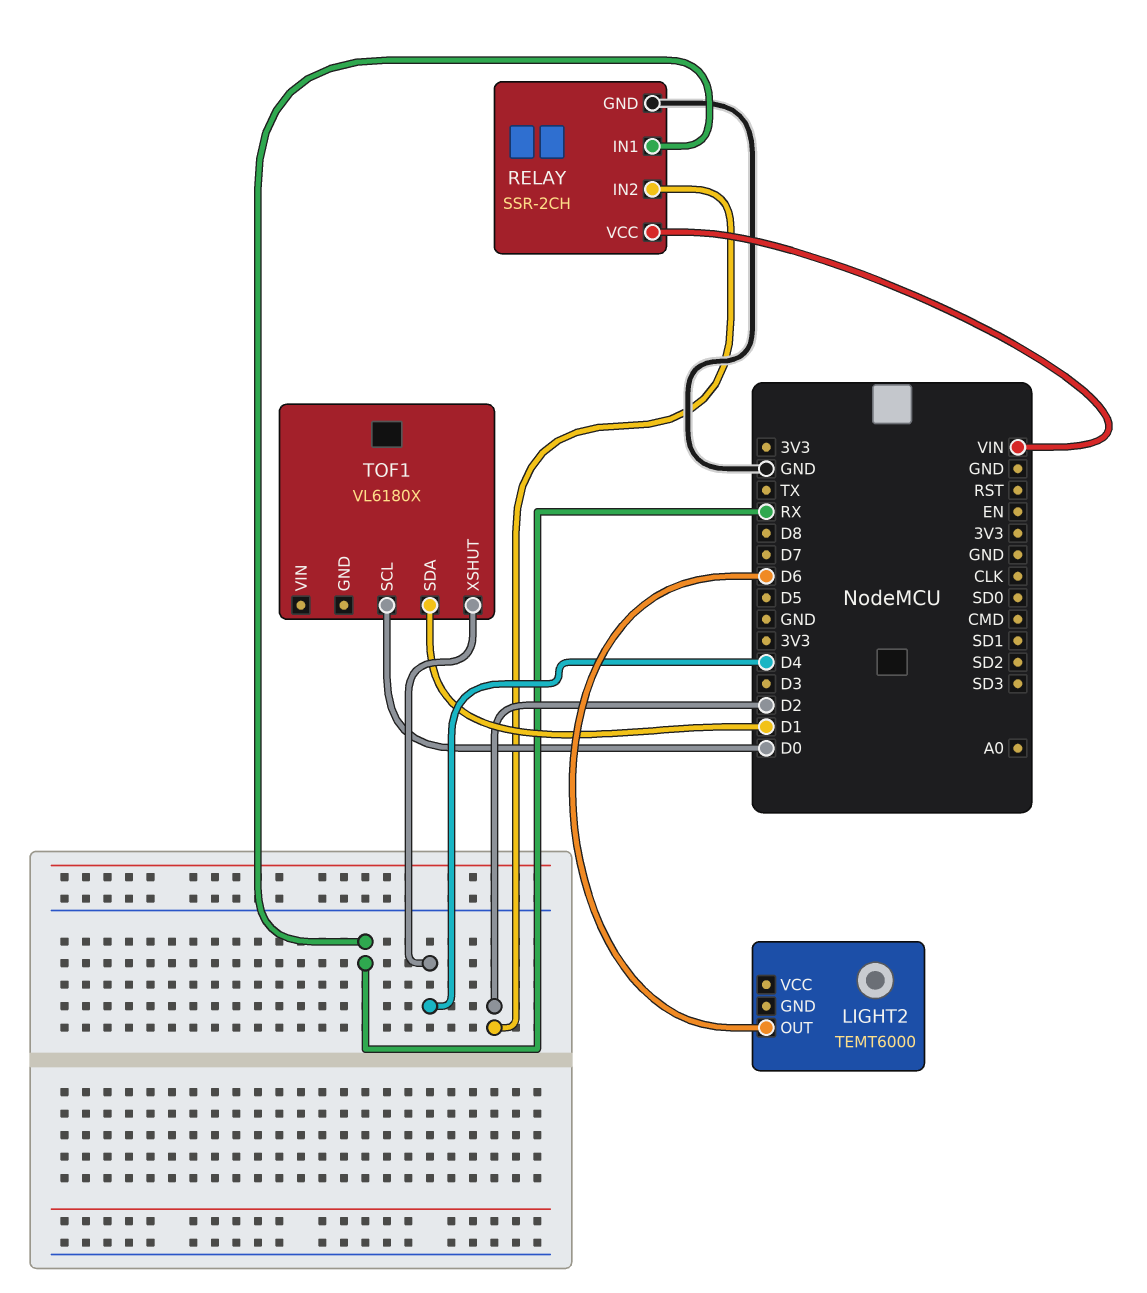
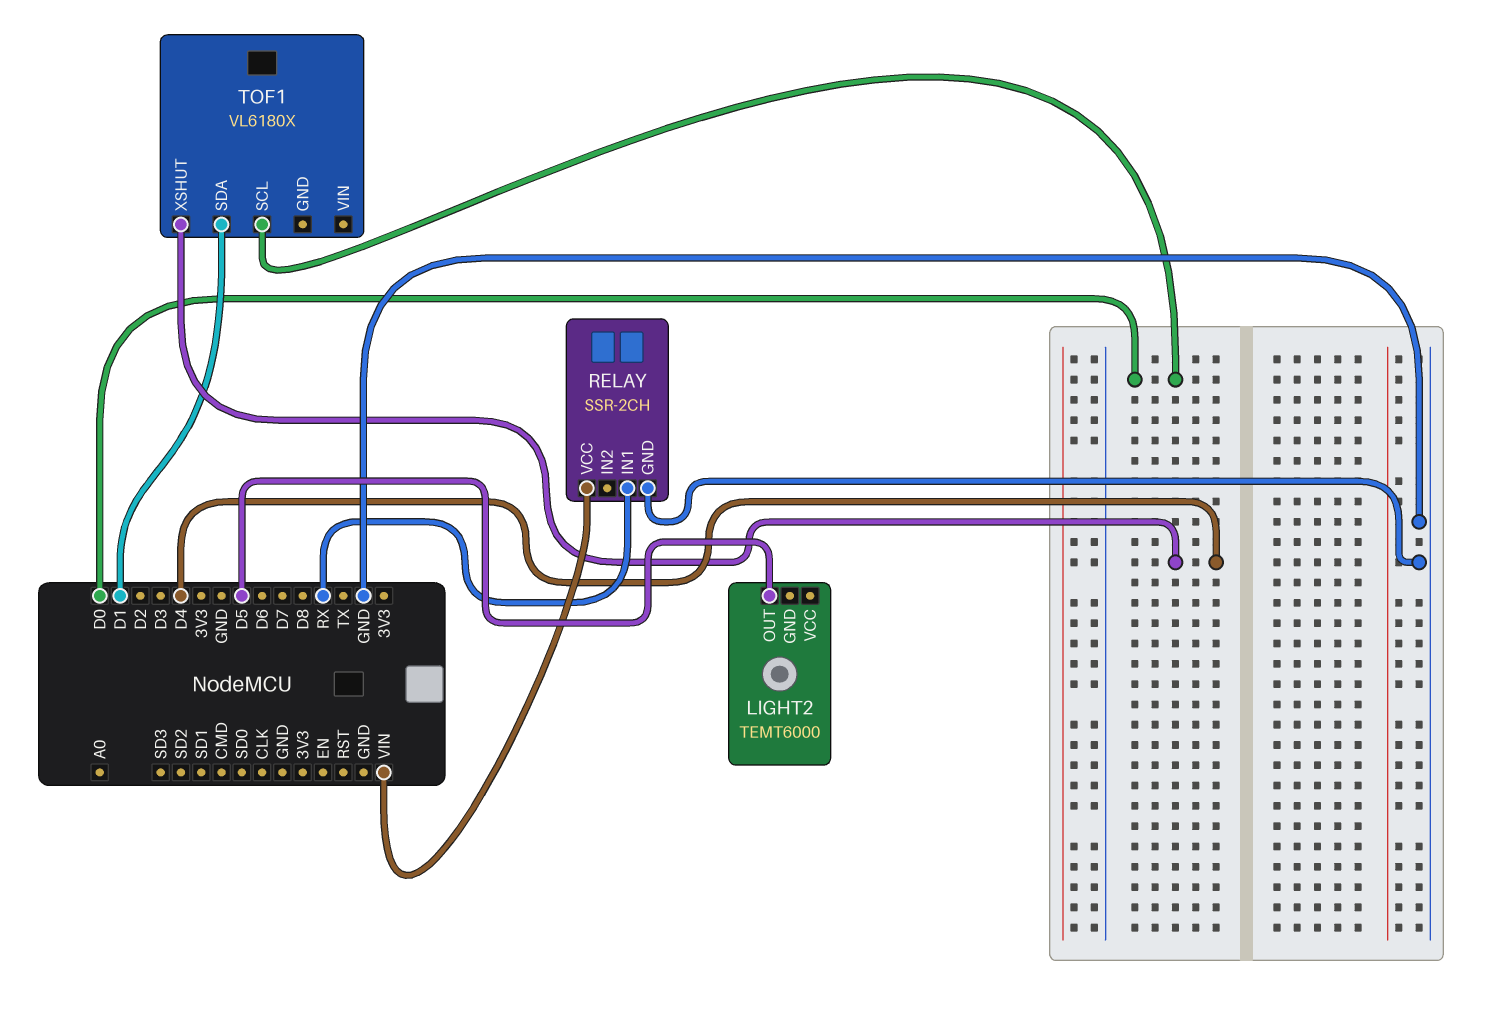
LIGHT2 pin OUT: D6 -> D5
RELAY pin IN2: D2 -> none

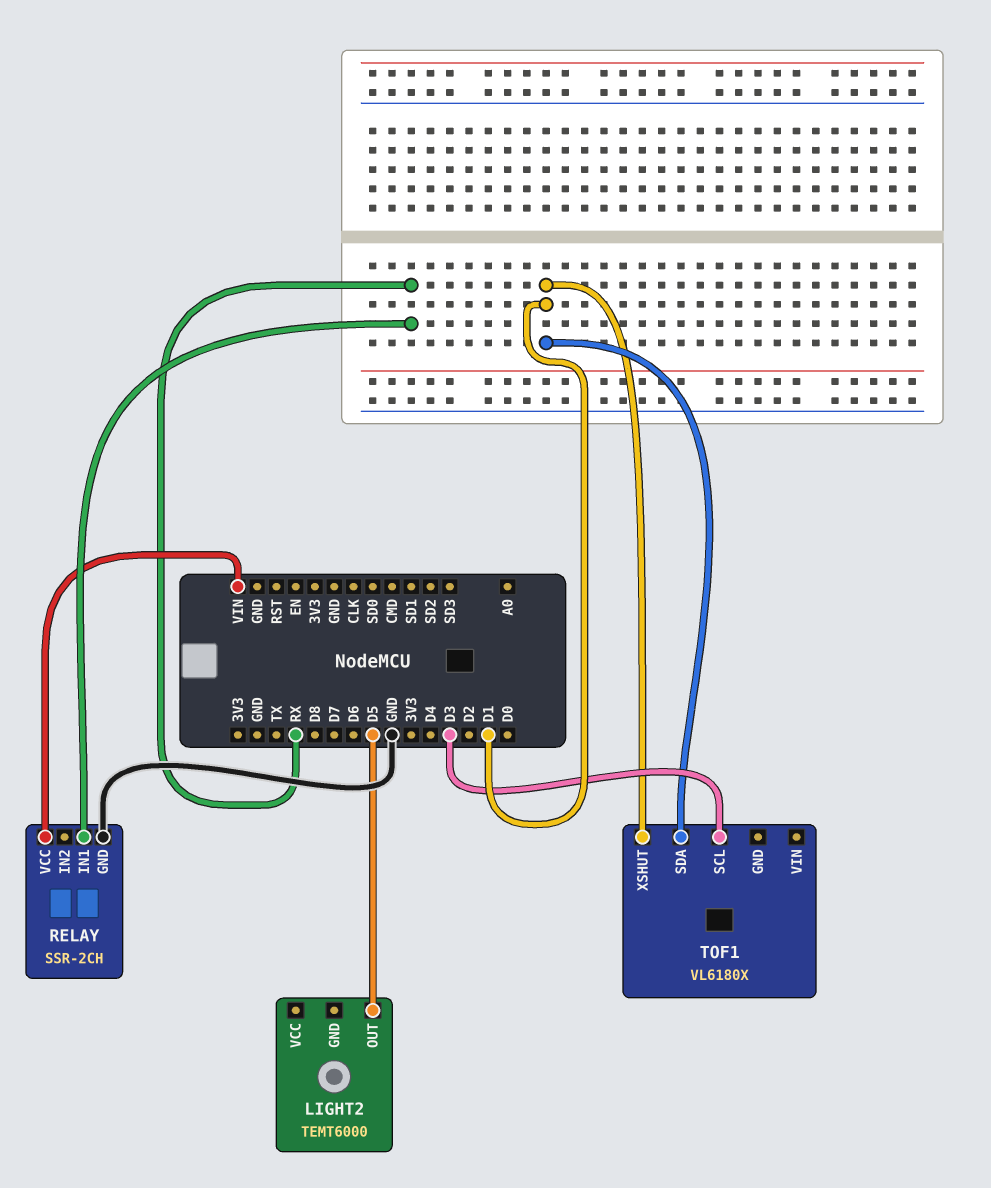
TOF1 pin SCL: D0 -> D3
TOF1 pin XSHUT: D4 -> D1

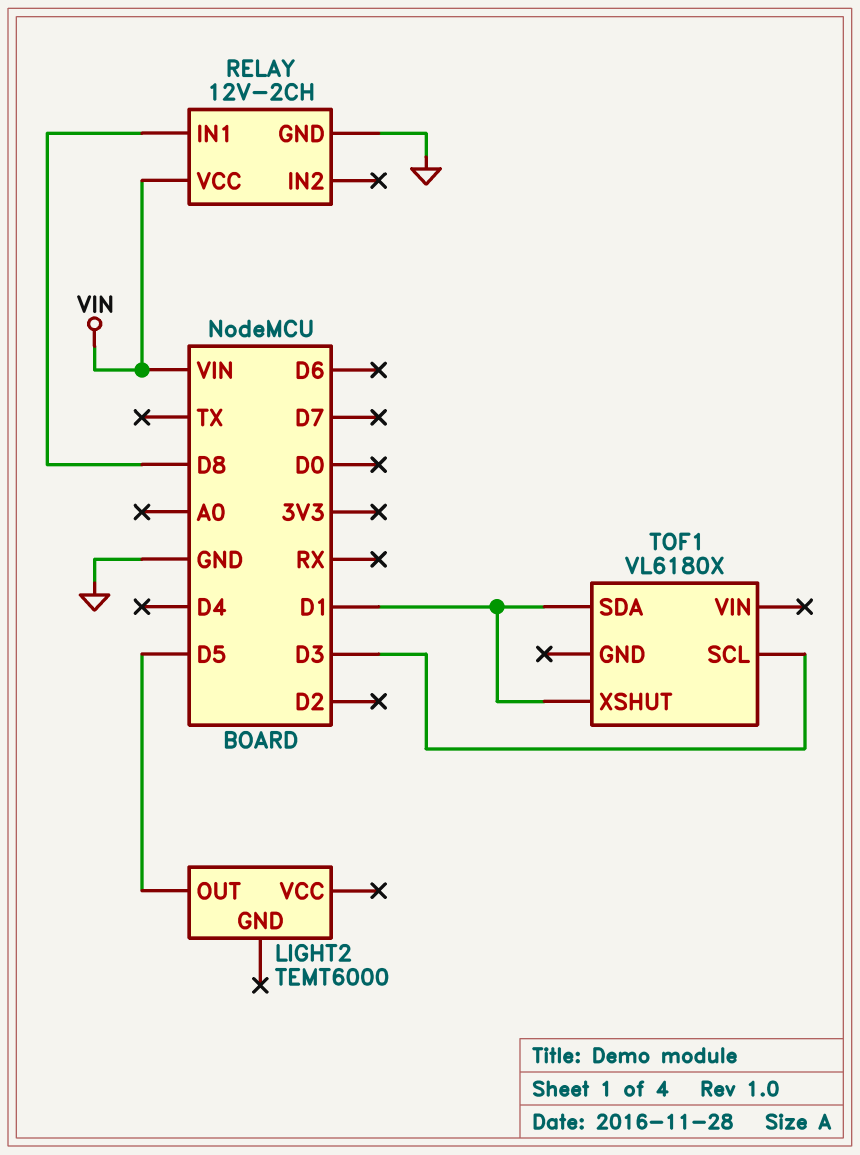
RELAY: SSR-2CH -> 12V-2CH
RELAY pin IN1: RX -> D8

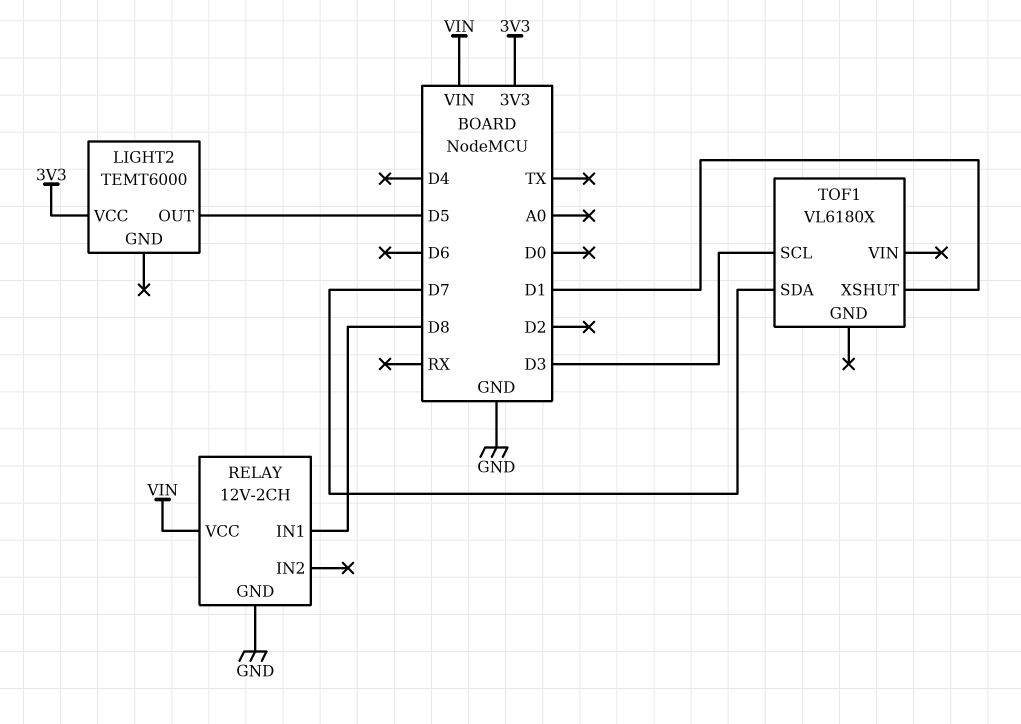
LIGHT2 pin VCC: none -> 3V3
TOF1 pin SDA: D1 -> D7

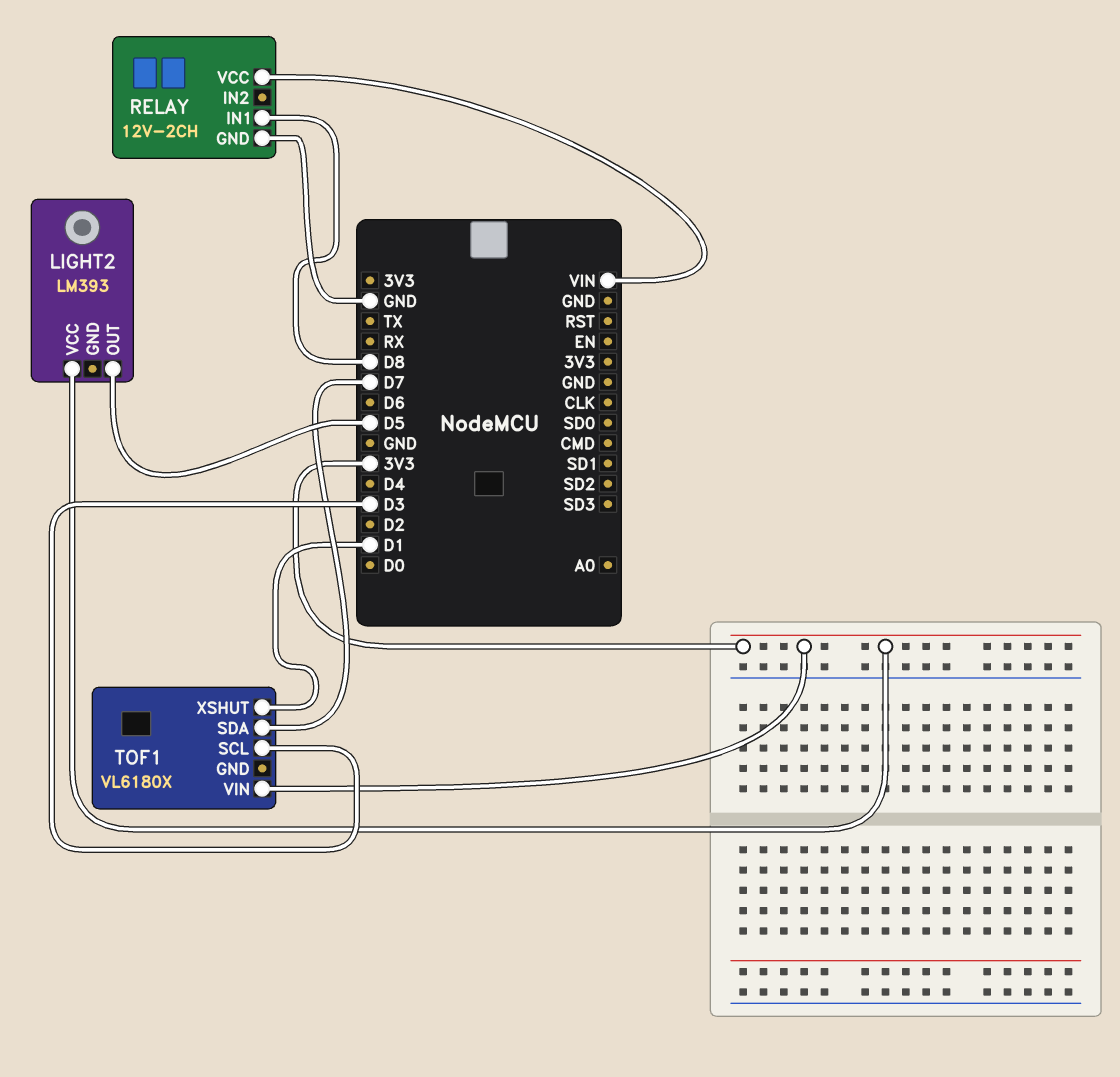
LIGHT2: TEMT6000 -> LM393
TOF1 pin VIN: none -> 3V3

